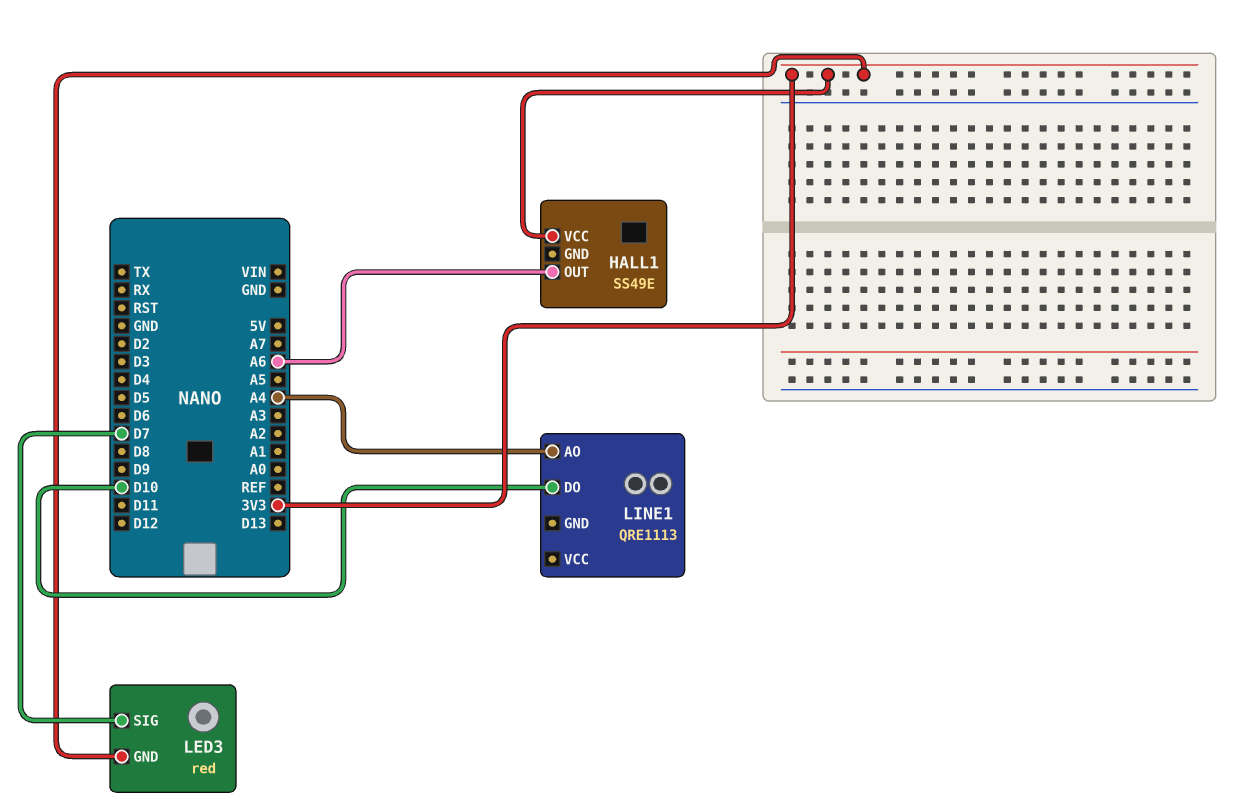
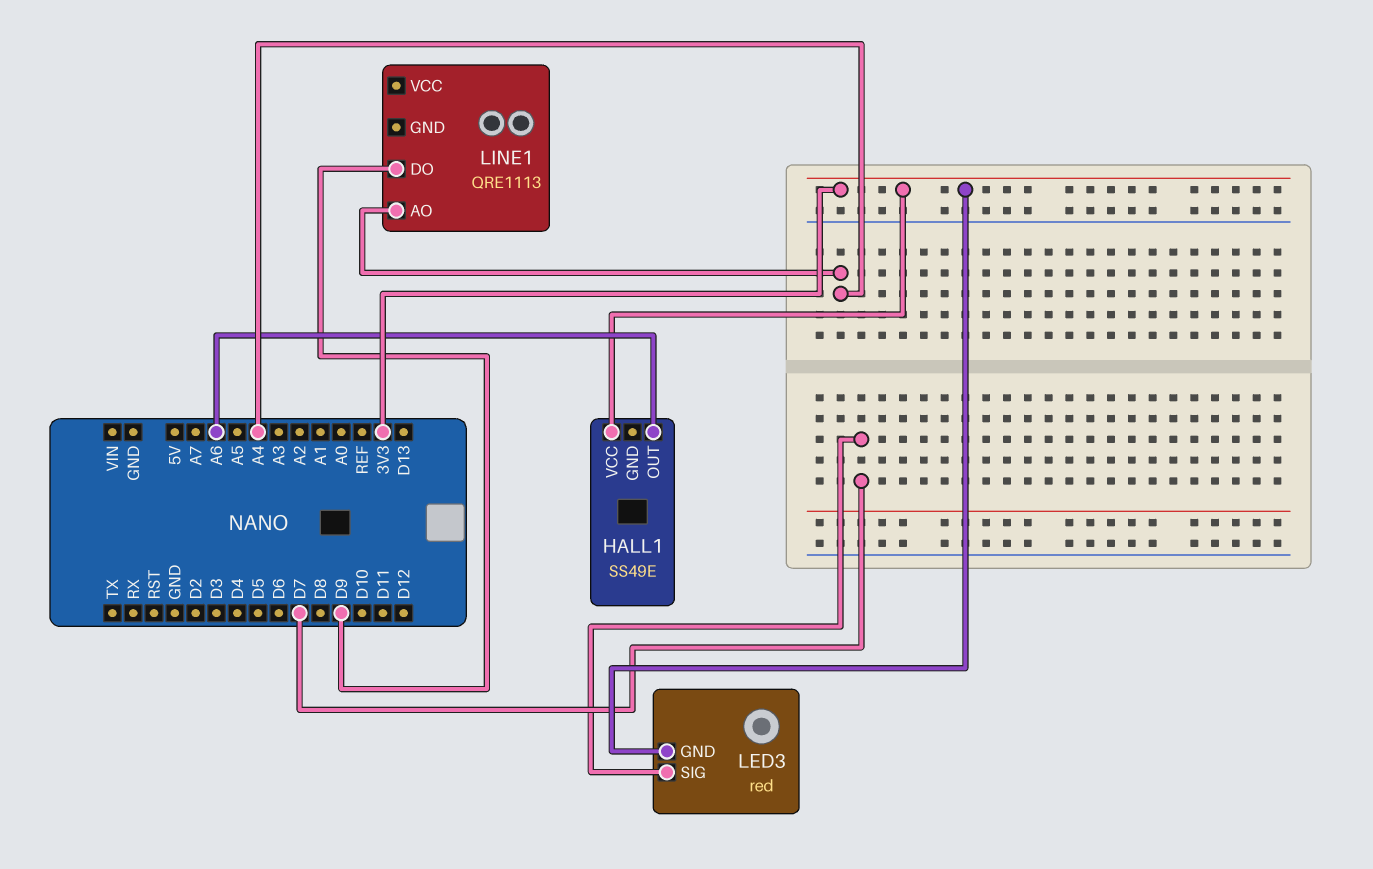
LINE1 pin DO: D10 -> D9

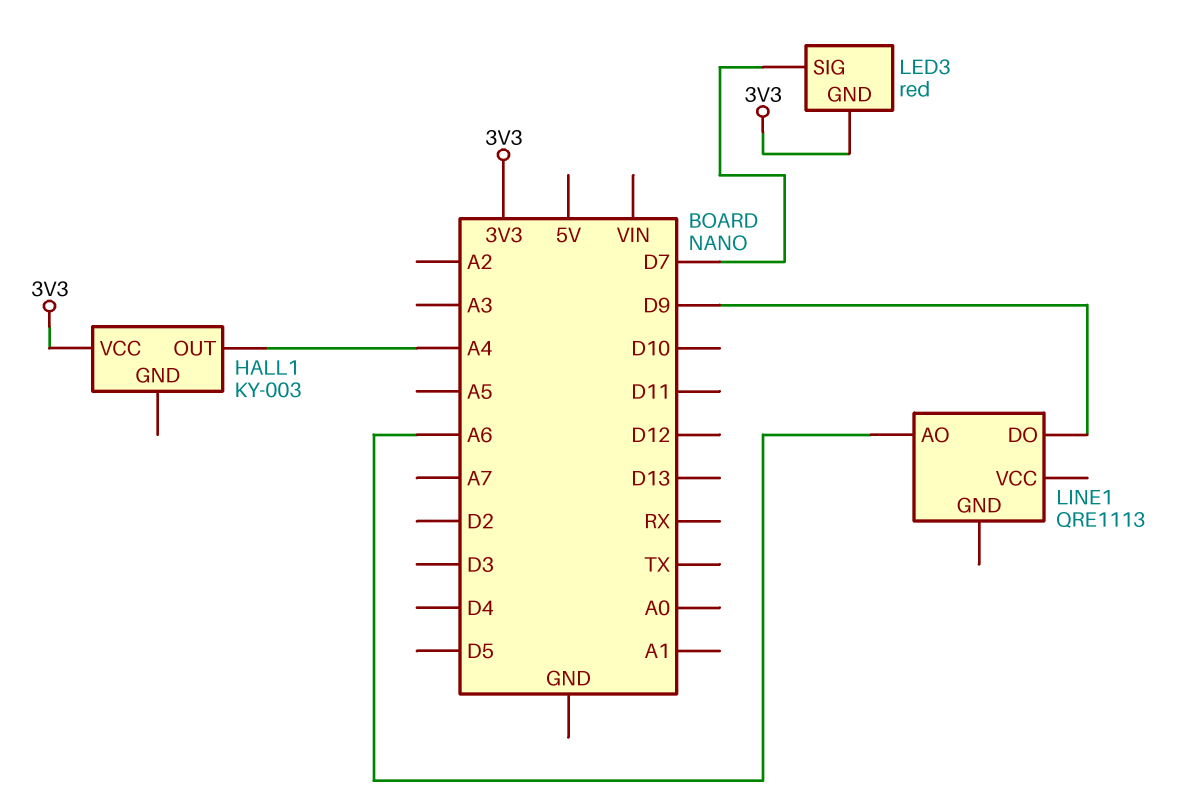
HALL1: SS49E -> KY-003
HALL1 pin OUT: A6 -> A4
LINE1 pin AO: A4 -> A6

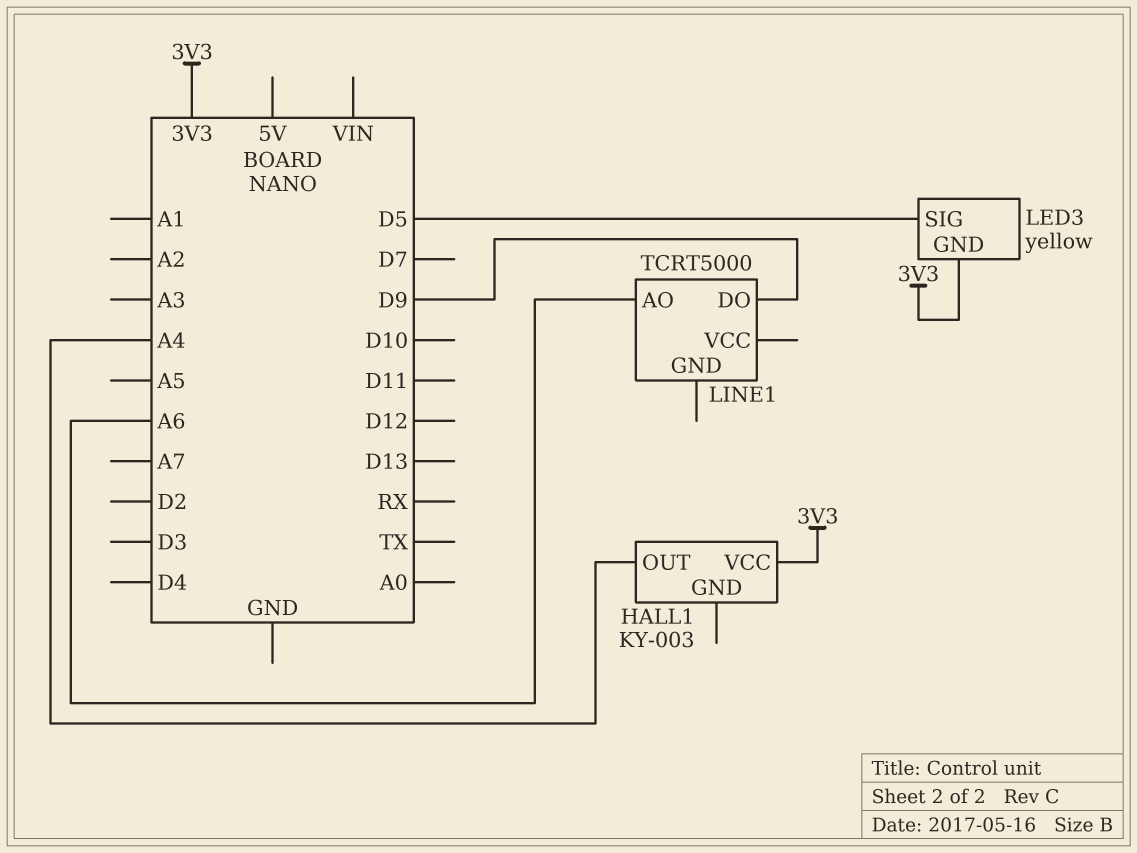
LED3: red -> yellow
LED3 pin SIG: D7 -> D5
LINE1: QRE1113 -> TCRT5000

